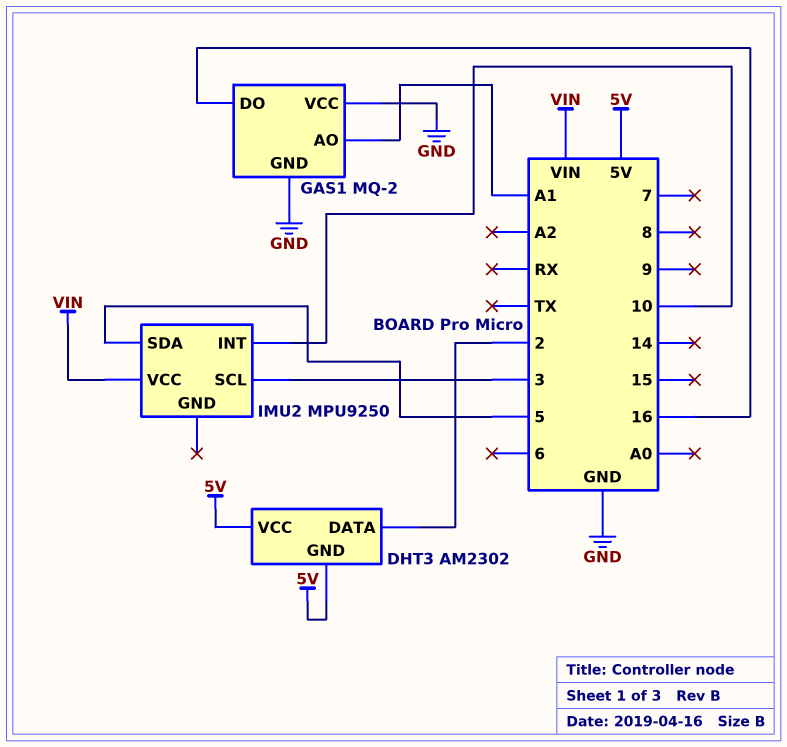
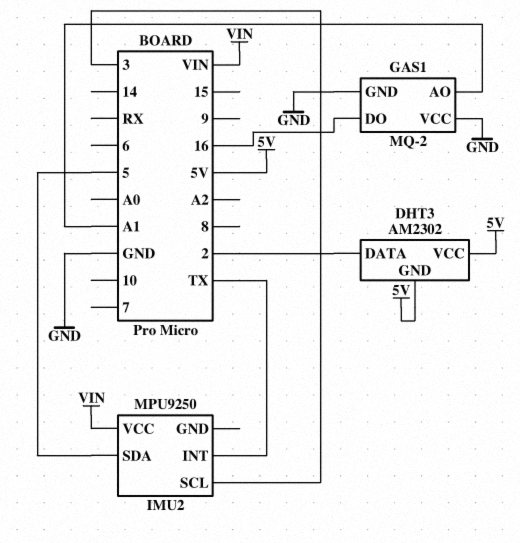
IMU2 pin INT: 10 -> TX

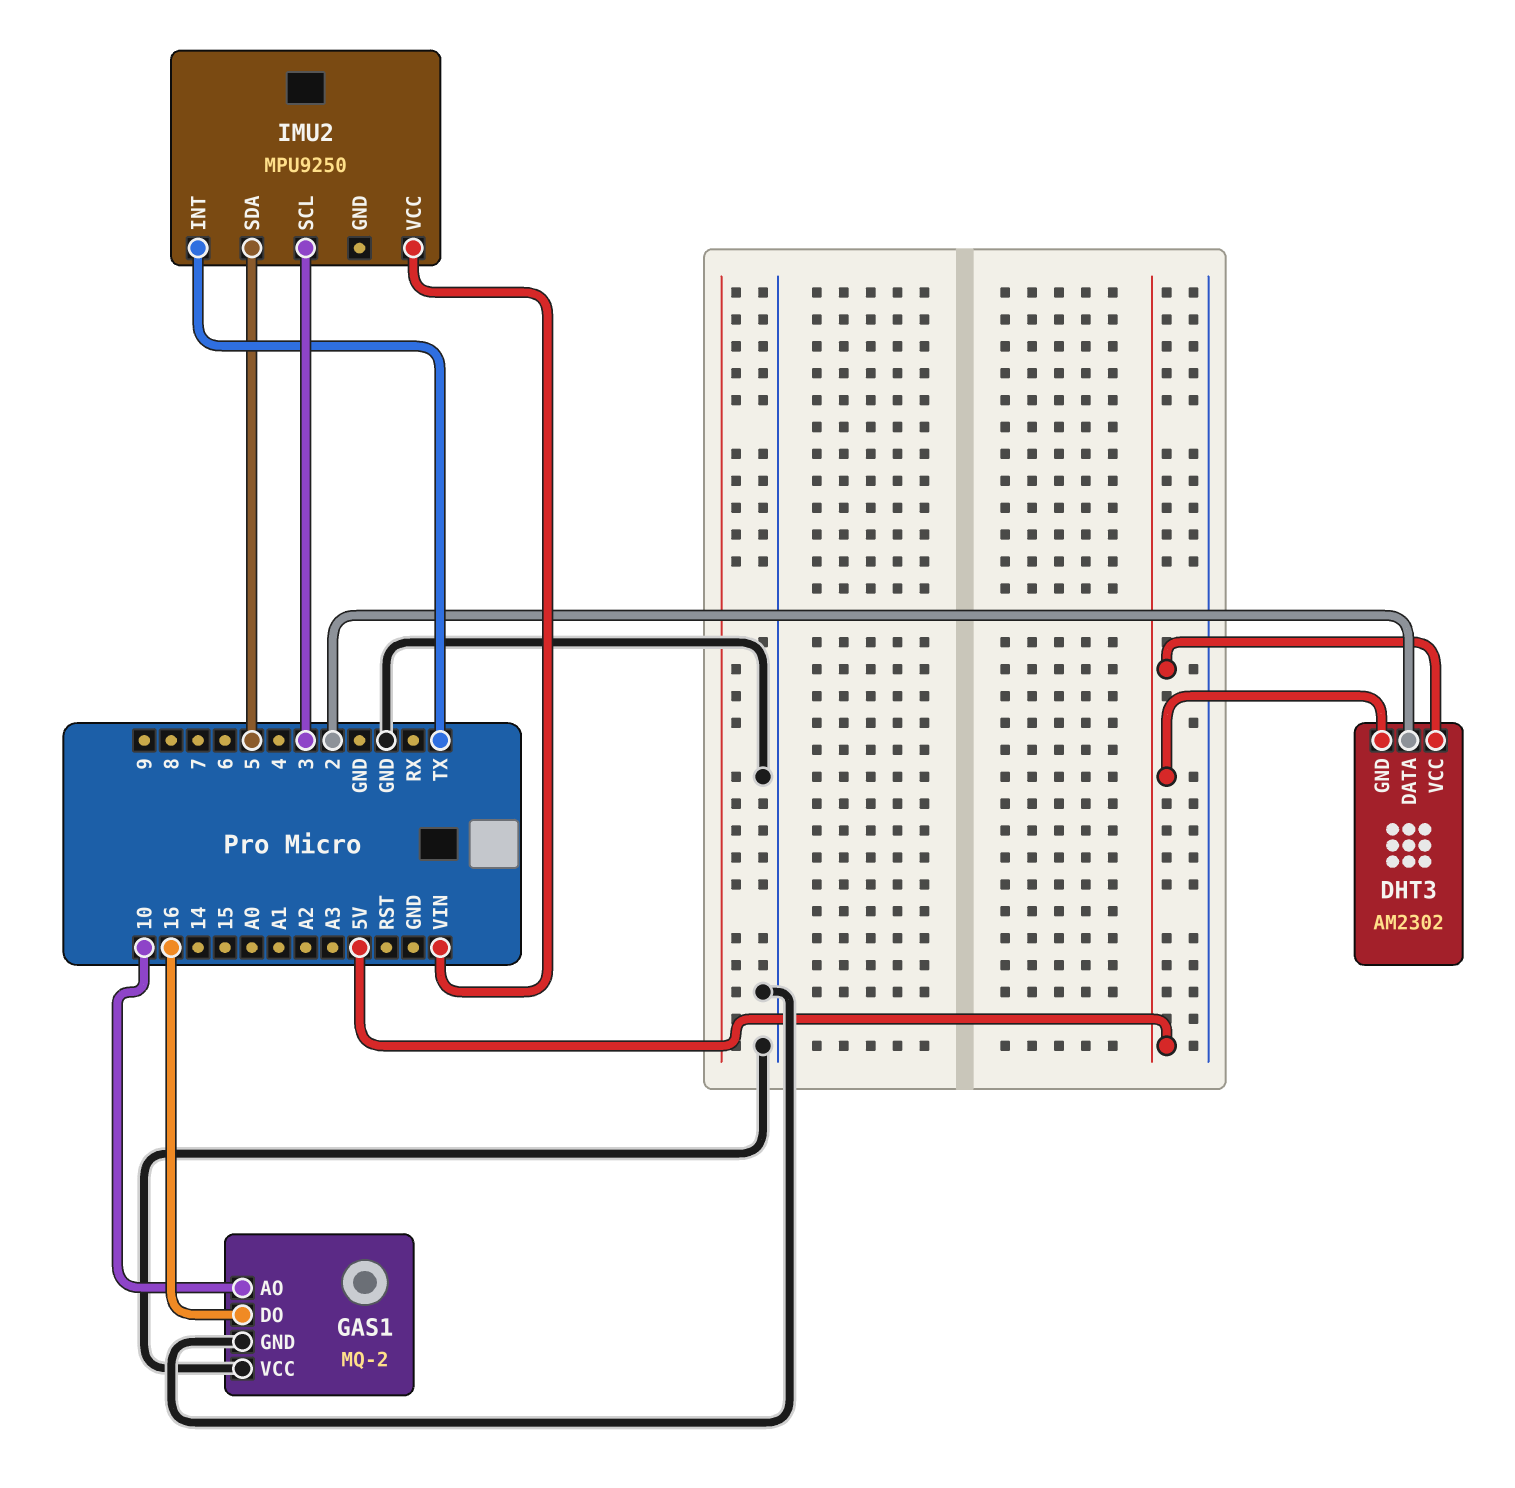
GAS1 pin AO: A1 -> 10

